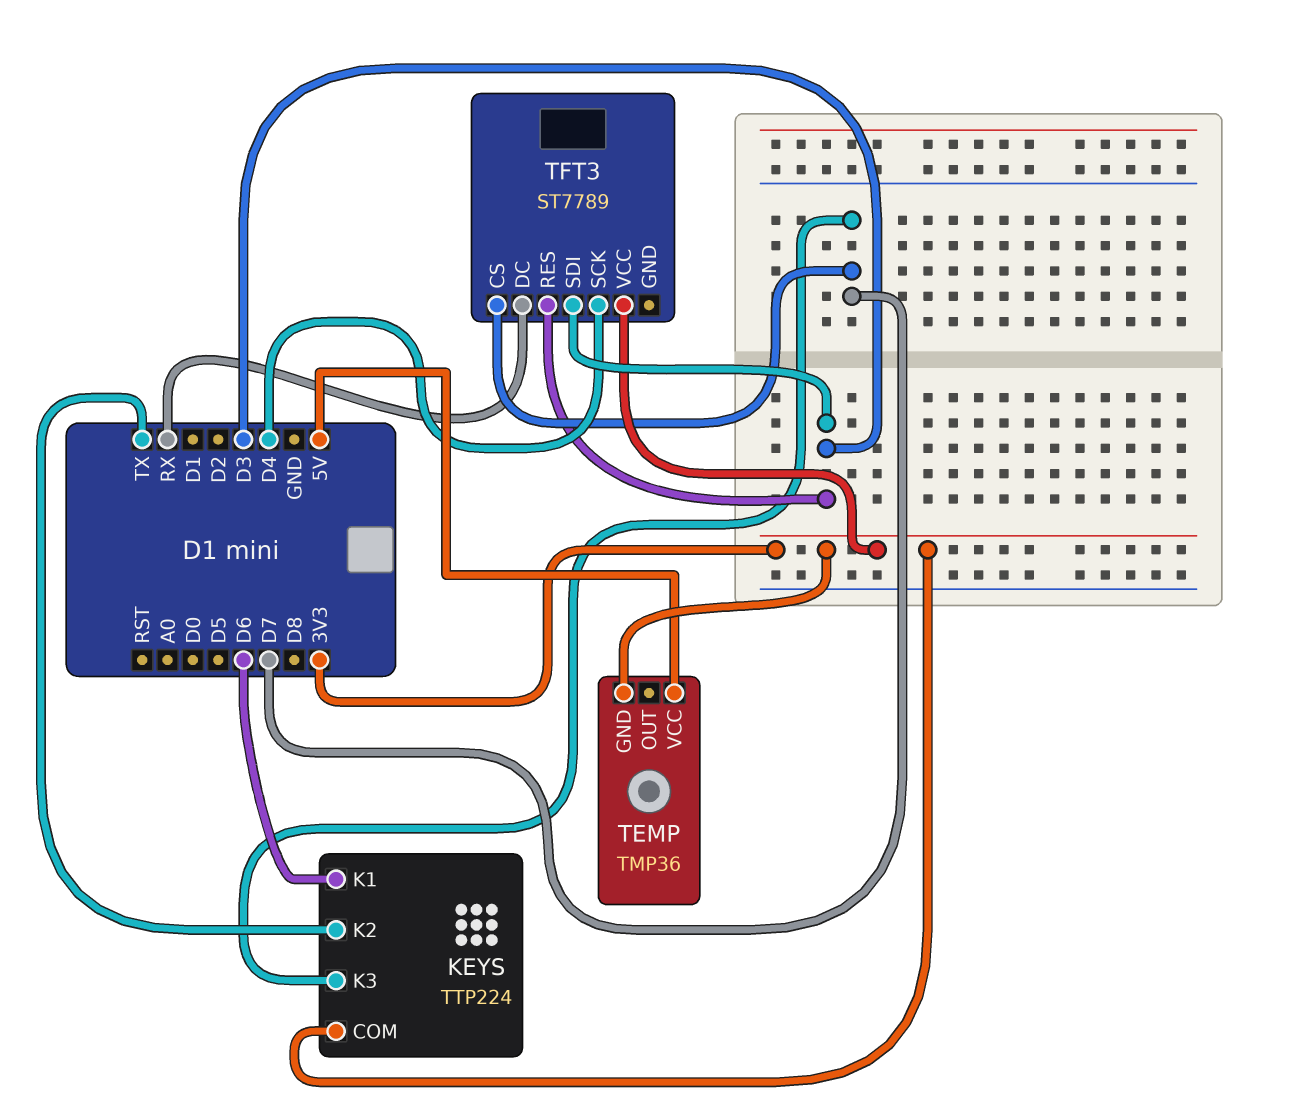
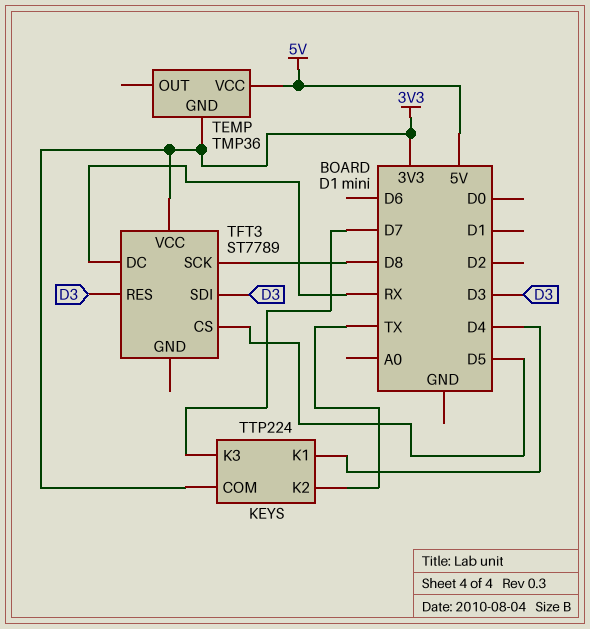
KEYS pin K1: D6 -> D4
TFT3 pin CS: D7 -> D5
TFT3 pin SCK: D4 -> D8

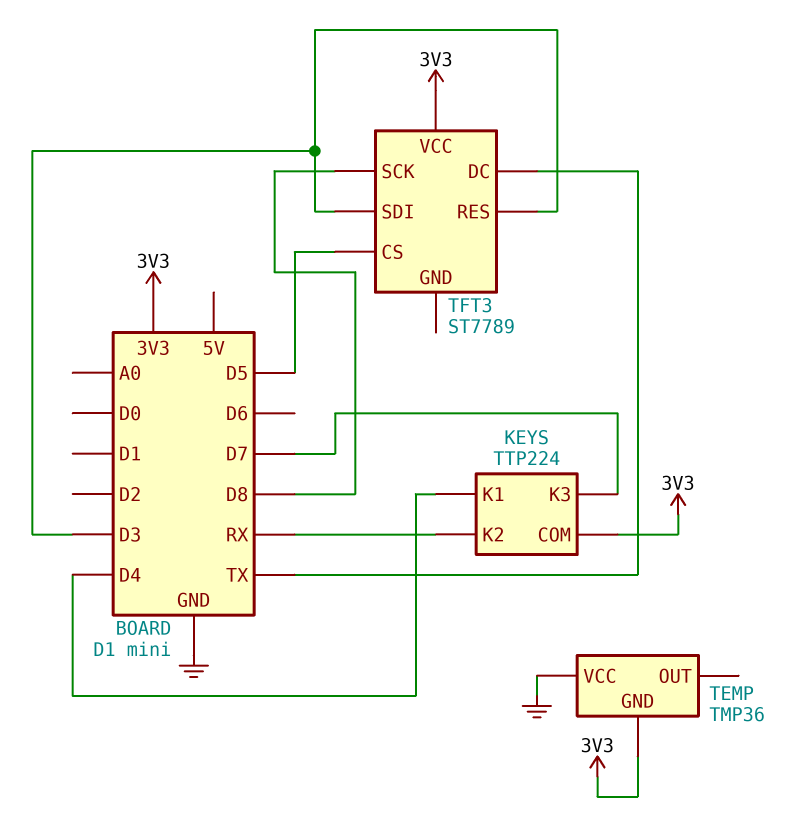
KEYS pin K2: TX -> RX
TEMP pin VCC: 5V -> GND
TFT3 pin DC: RX -> TX

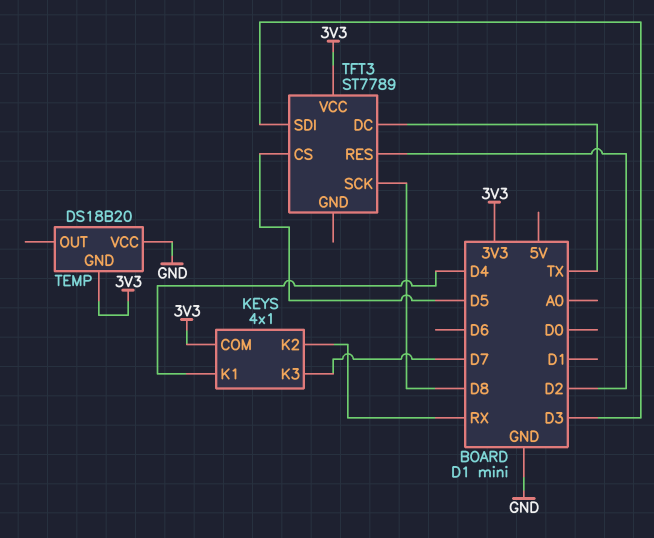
KEYS: TTP224 -> 4x1
TEMP: TMP36 -> DS18B20
TFT3 pin RES: D3 -> D2

